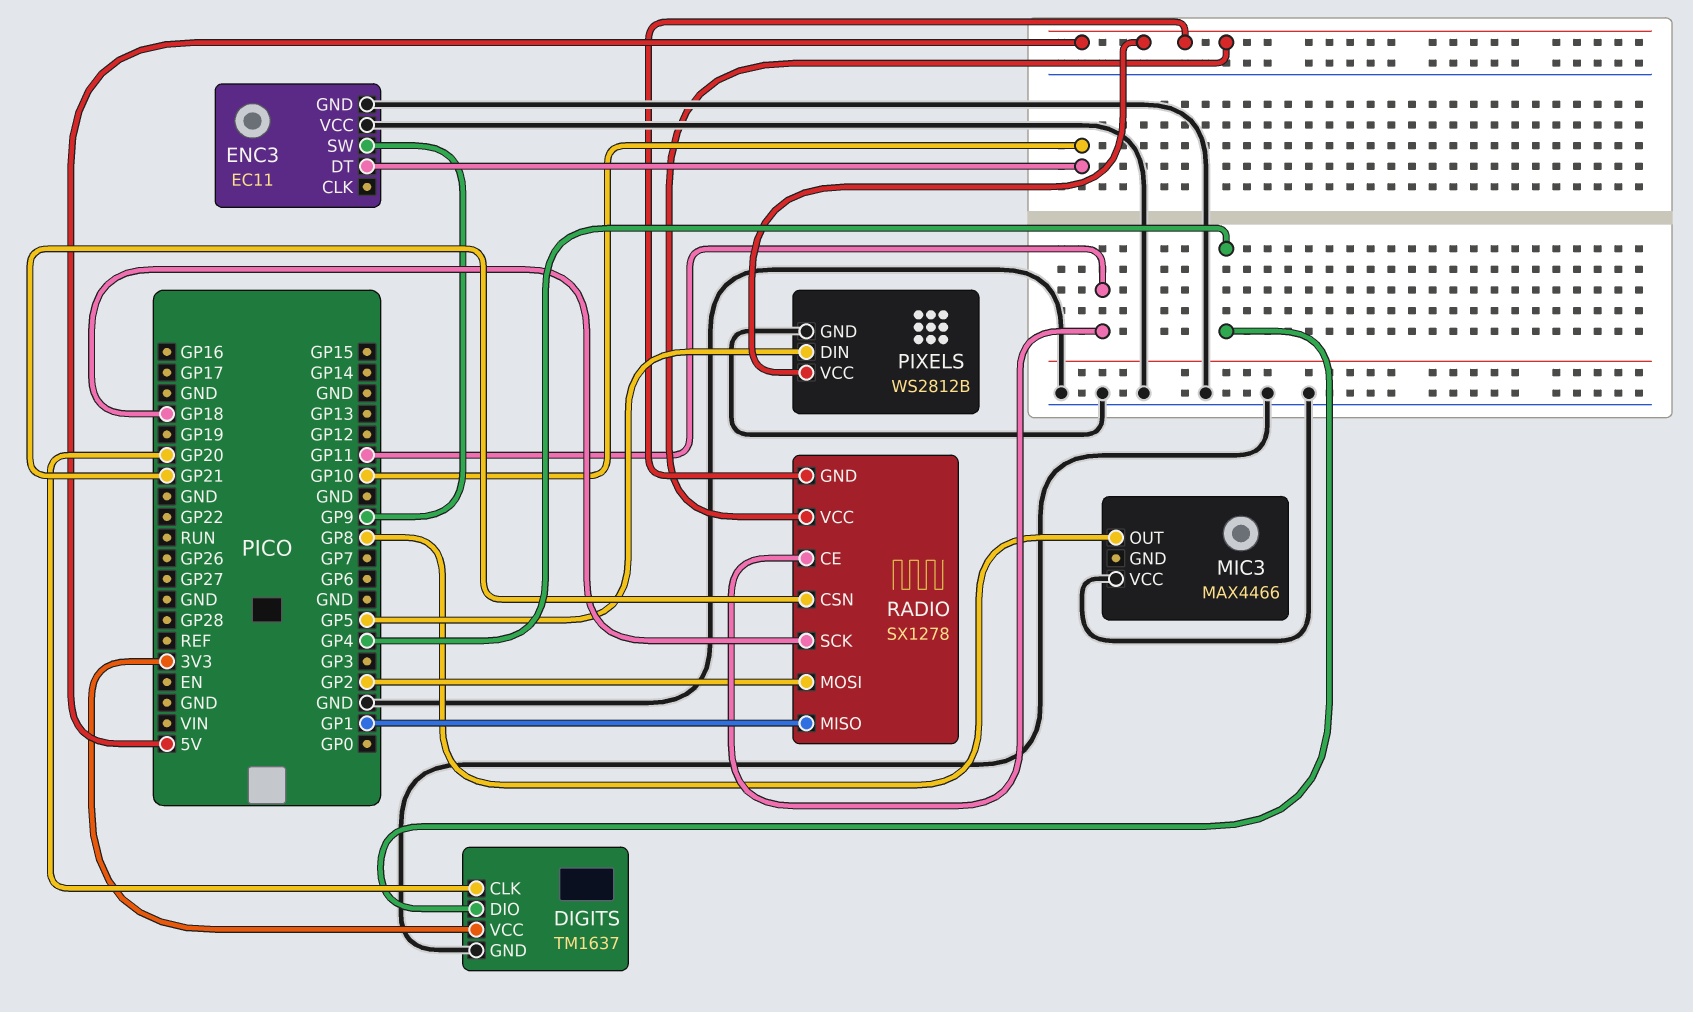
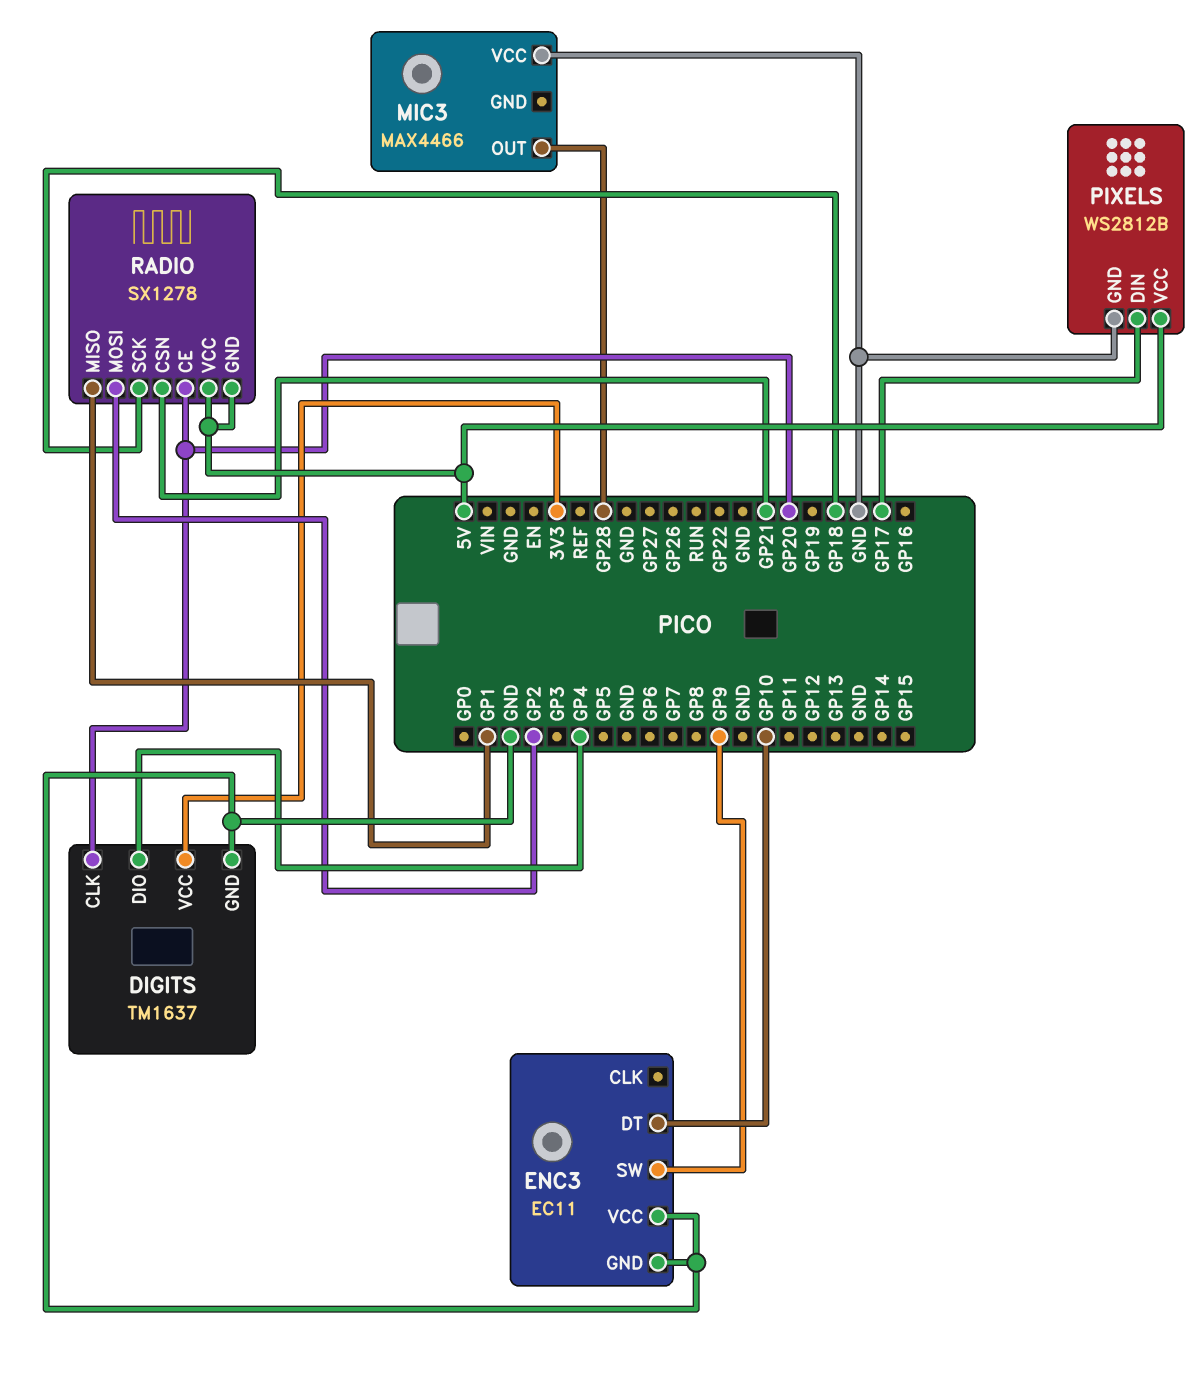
MIC3 pin OUT: GP8 -> GP28
PIXELS pin DIN: GP5 -> GP17
RADIO pin CE: GP11 -> GP20

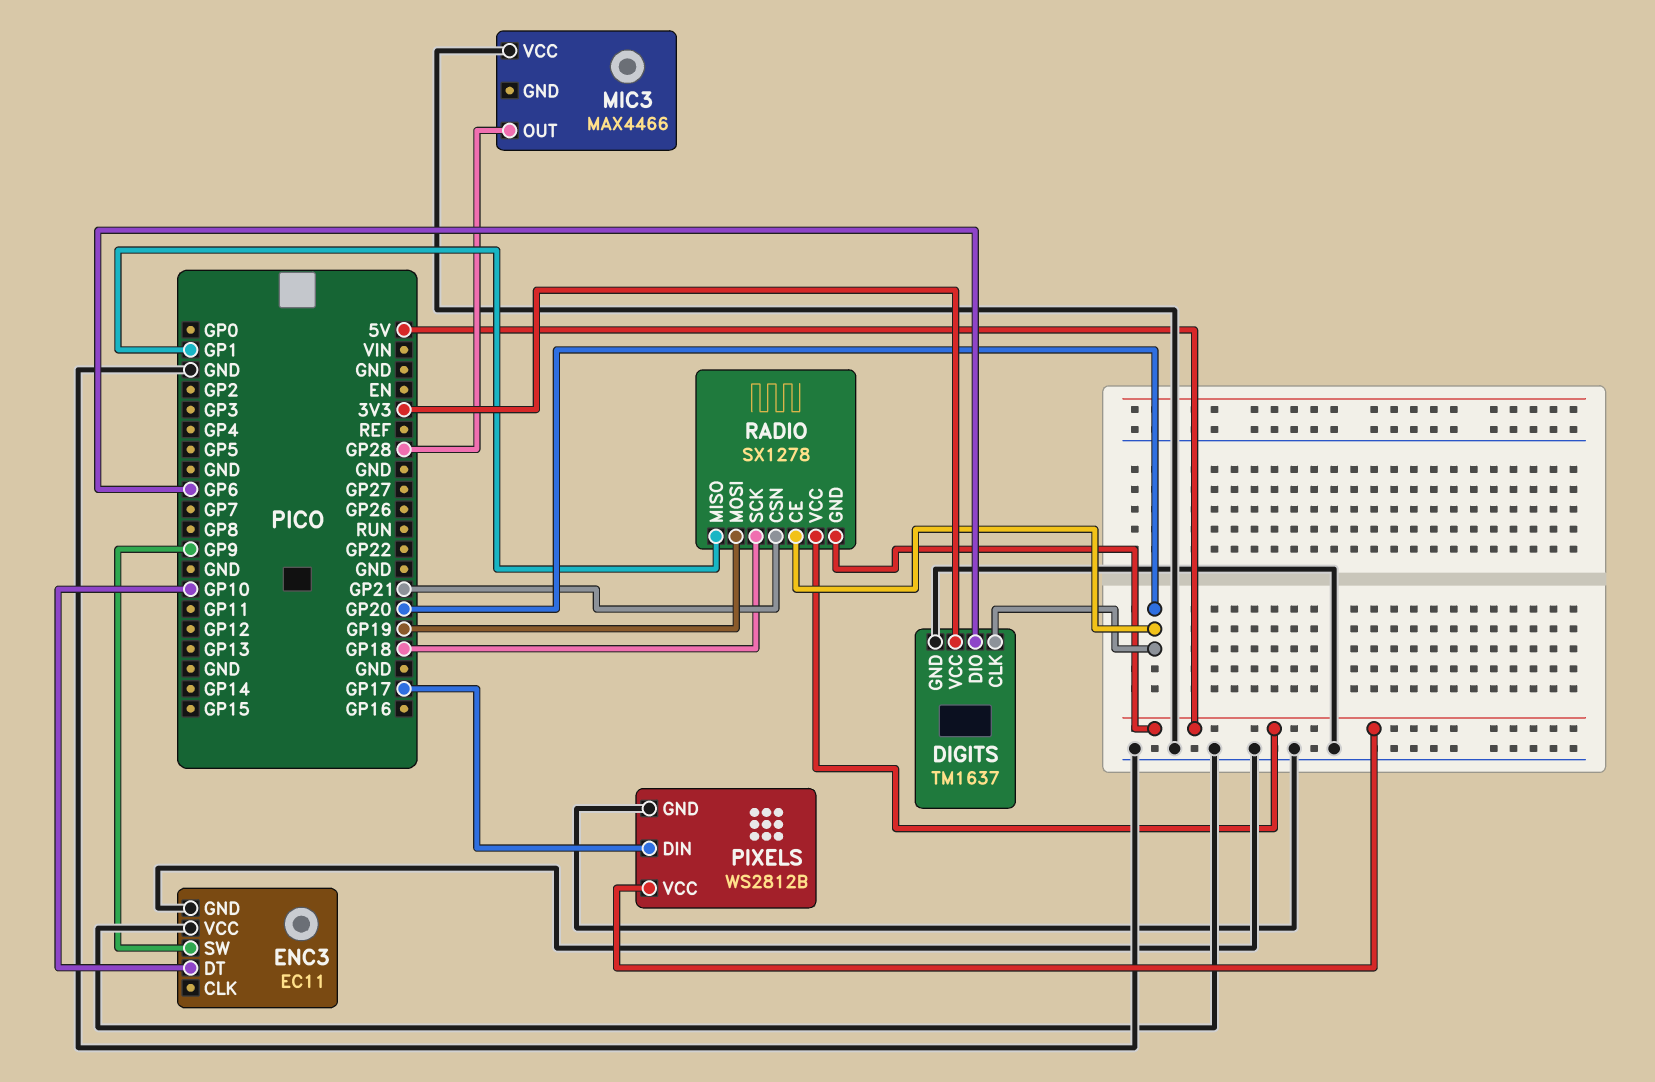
DIGITS pin DIO: GP4 -> GP6
RADIO pin MOSI: GP2 -> GP19

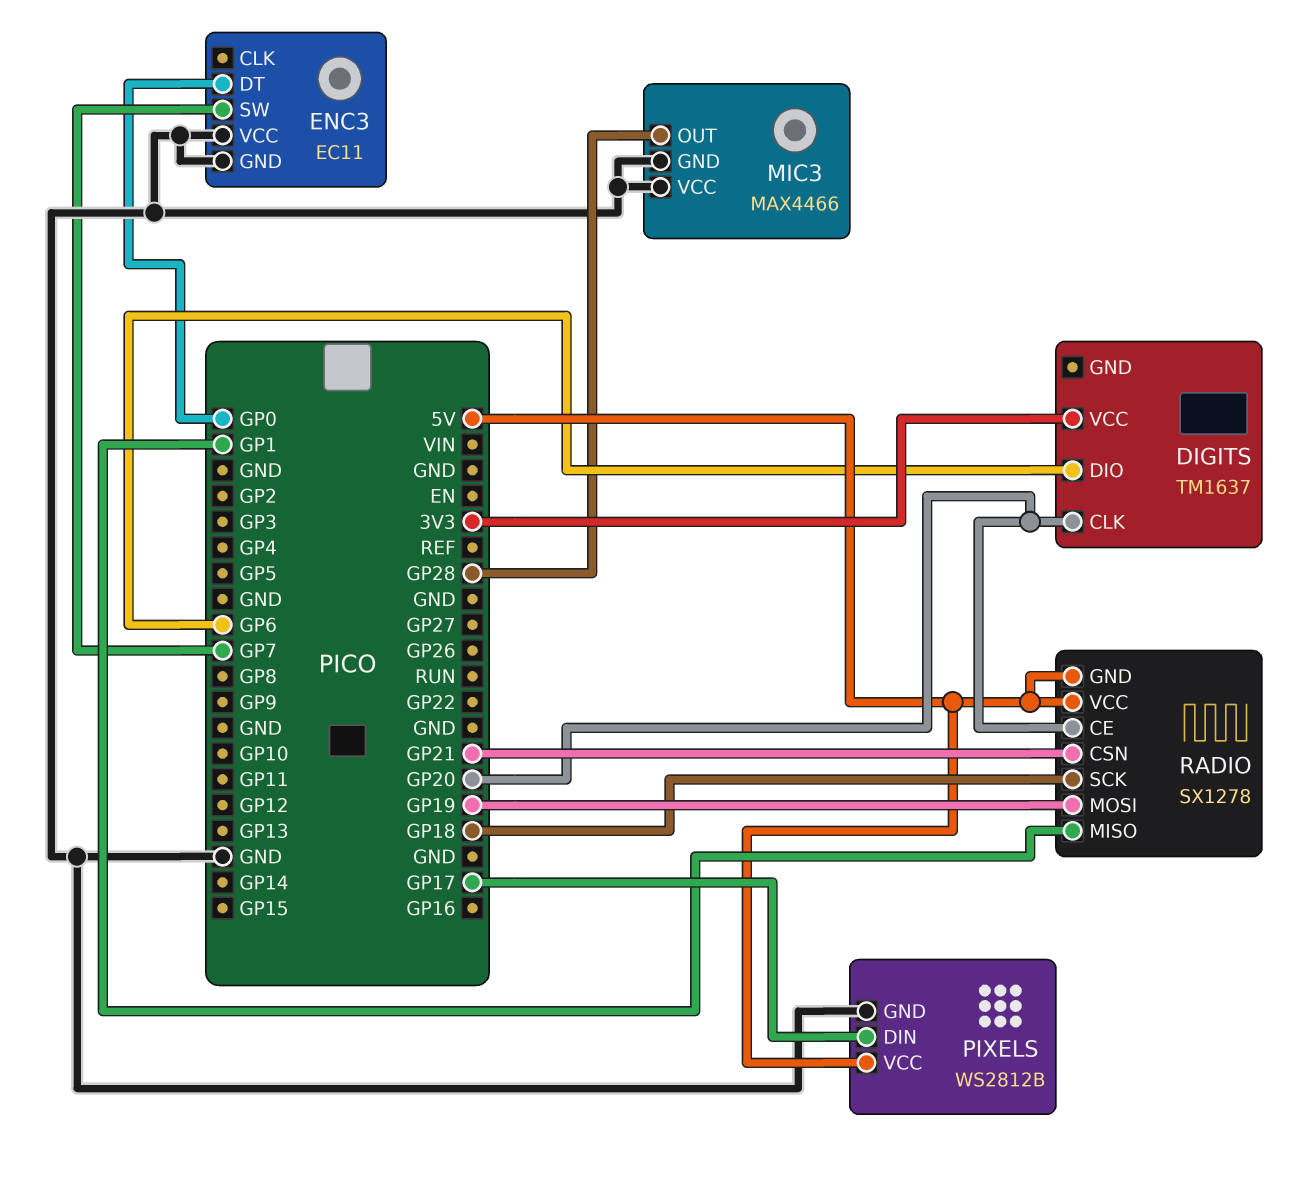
DIGITS pin GND: GND -> none
ENC3 pin DT: GP10 -> GP0
ENC3 pin SW: GP9 -> GP7
MIC3 pin GND: none -> GND

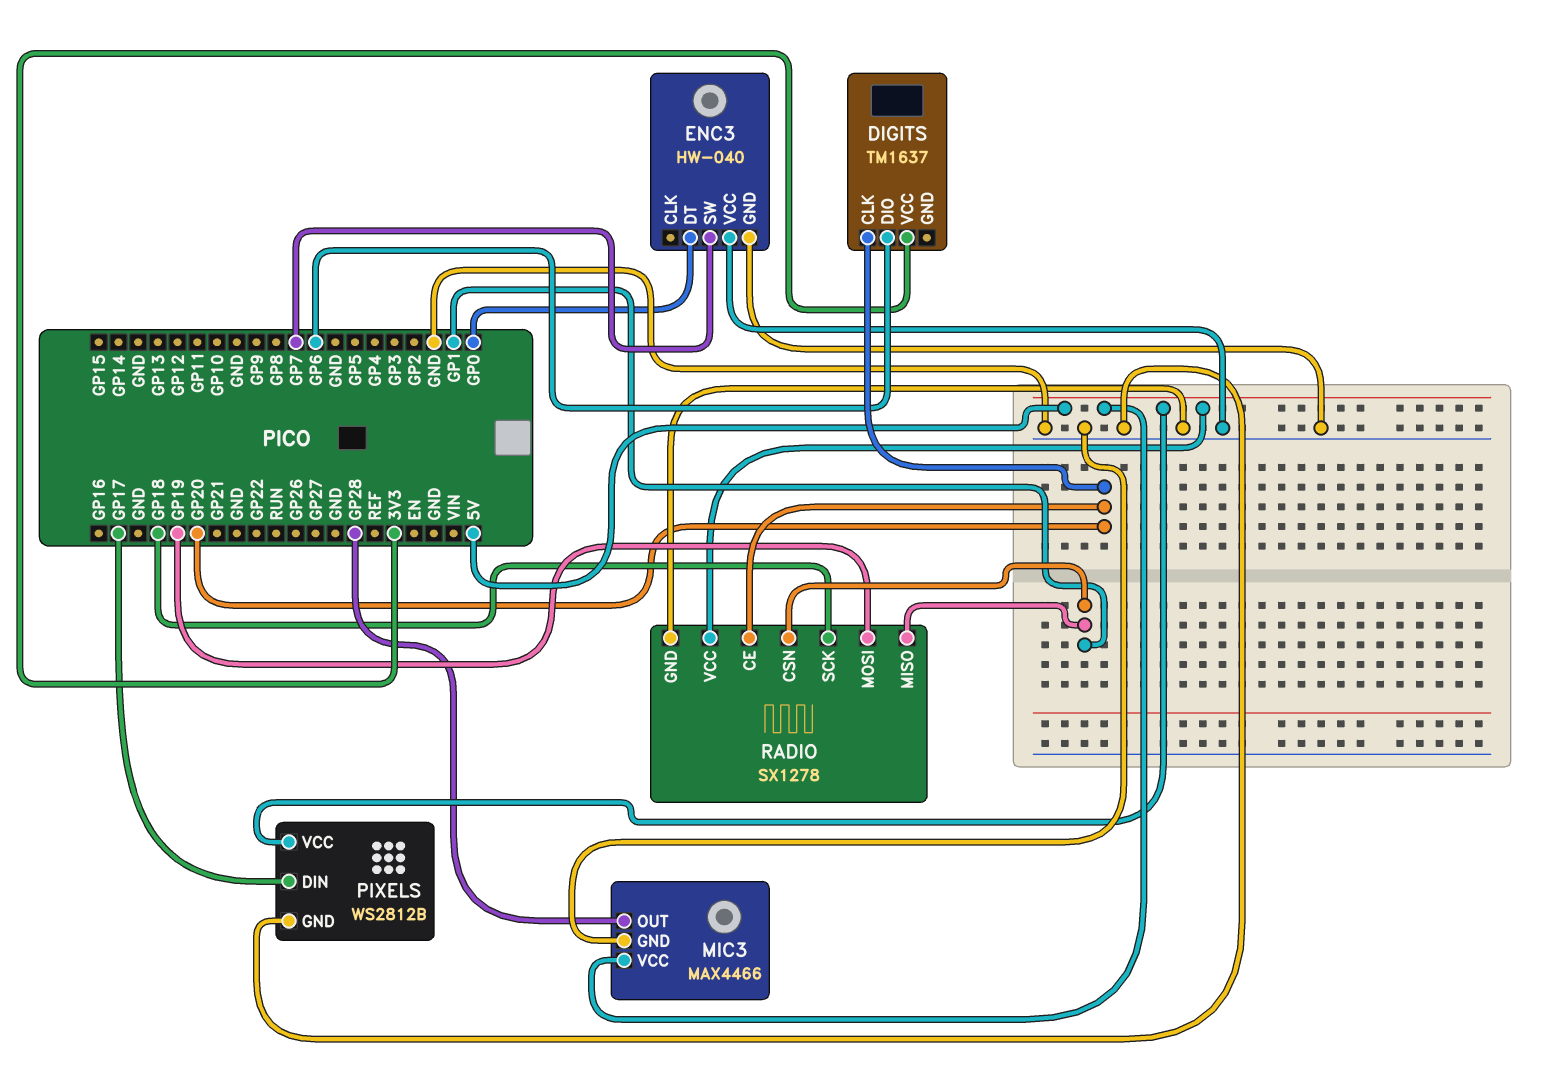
ENC3: EC11 -> HW-040
MIC3 pin VCC: GND -> 5V
RADIO pin CSN: GP21 -> GP1
RADIO pin GND: 5V -> GND

